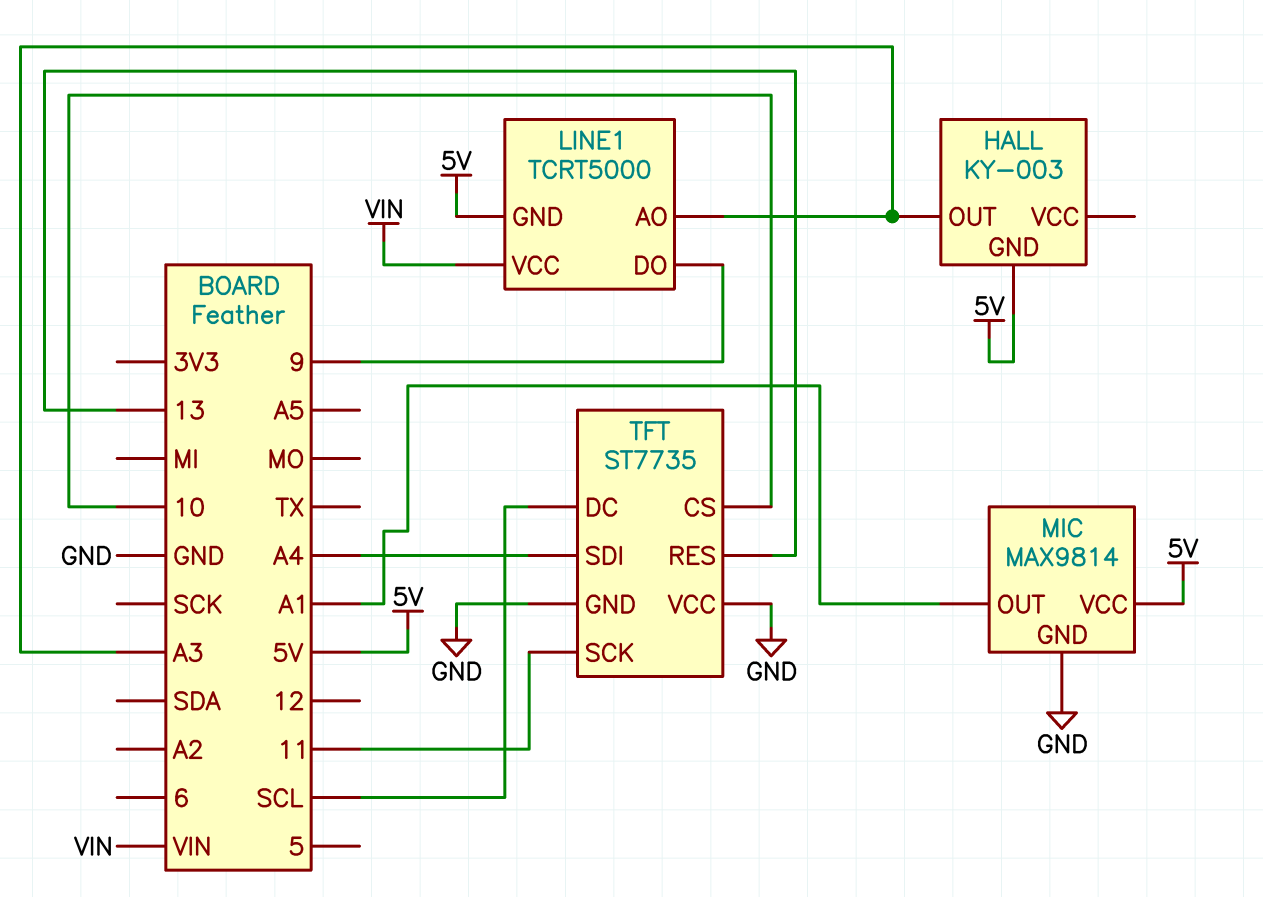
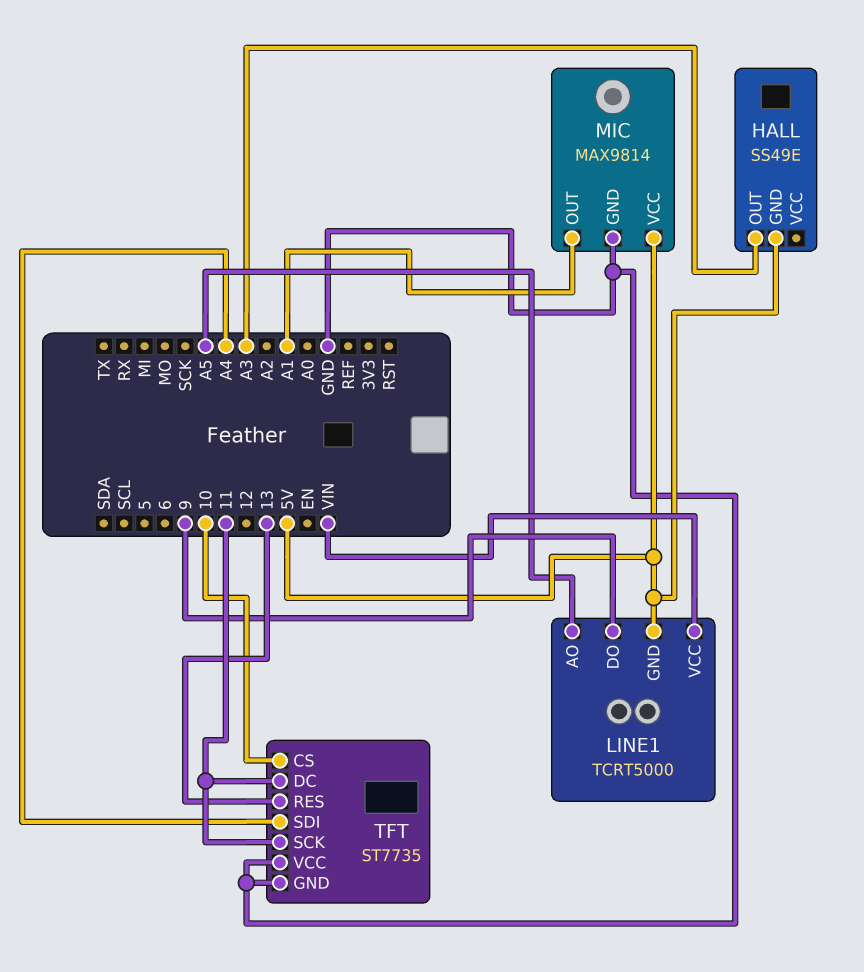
HALL: KY-003 -> SS49E
LINE1 pin AO: A3 -> A5
TFT pin DC: SCL -> 11

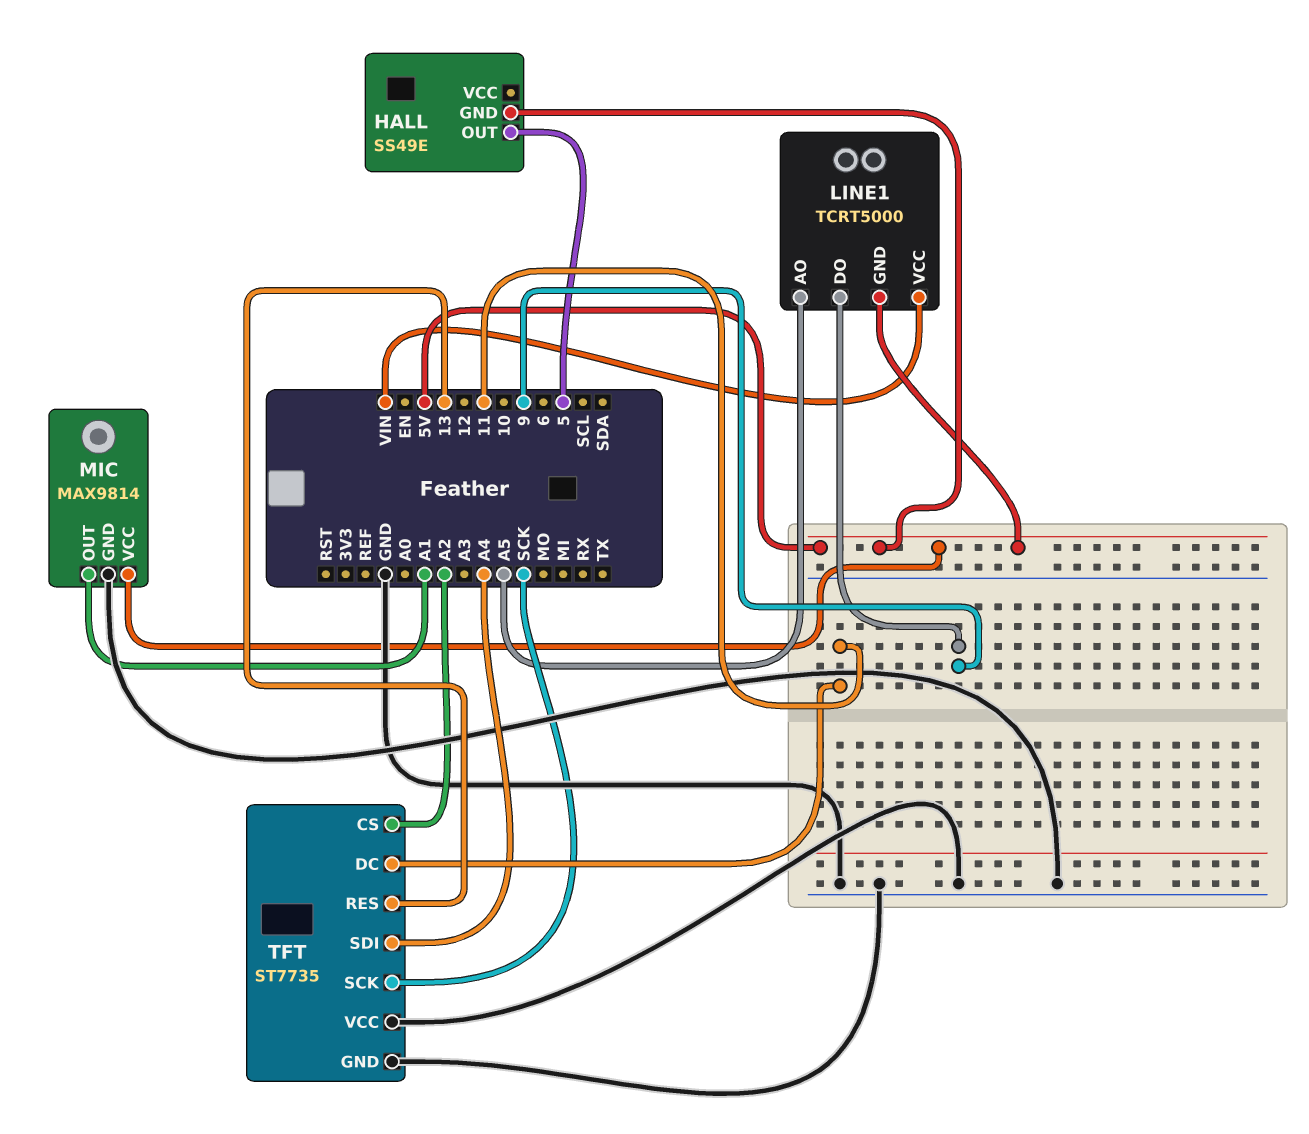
HALL pin OUT: A3 -> 5
TFT pin CS: 10 -> A2
TFT pin SCK: 11 -> SCK

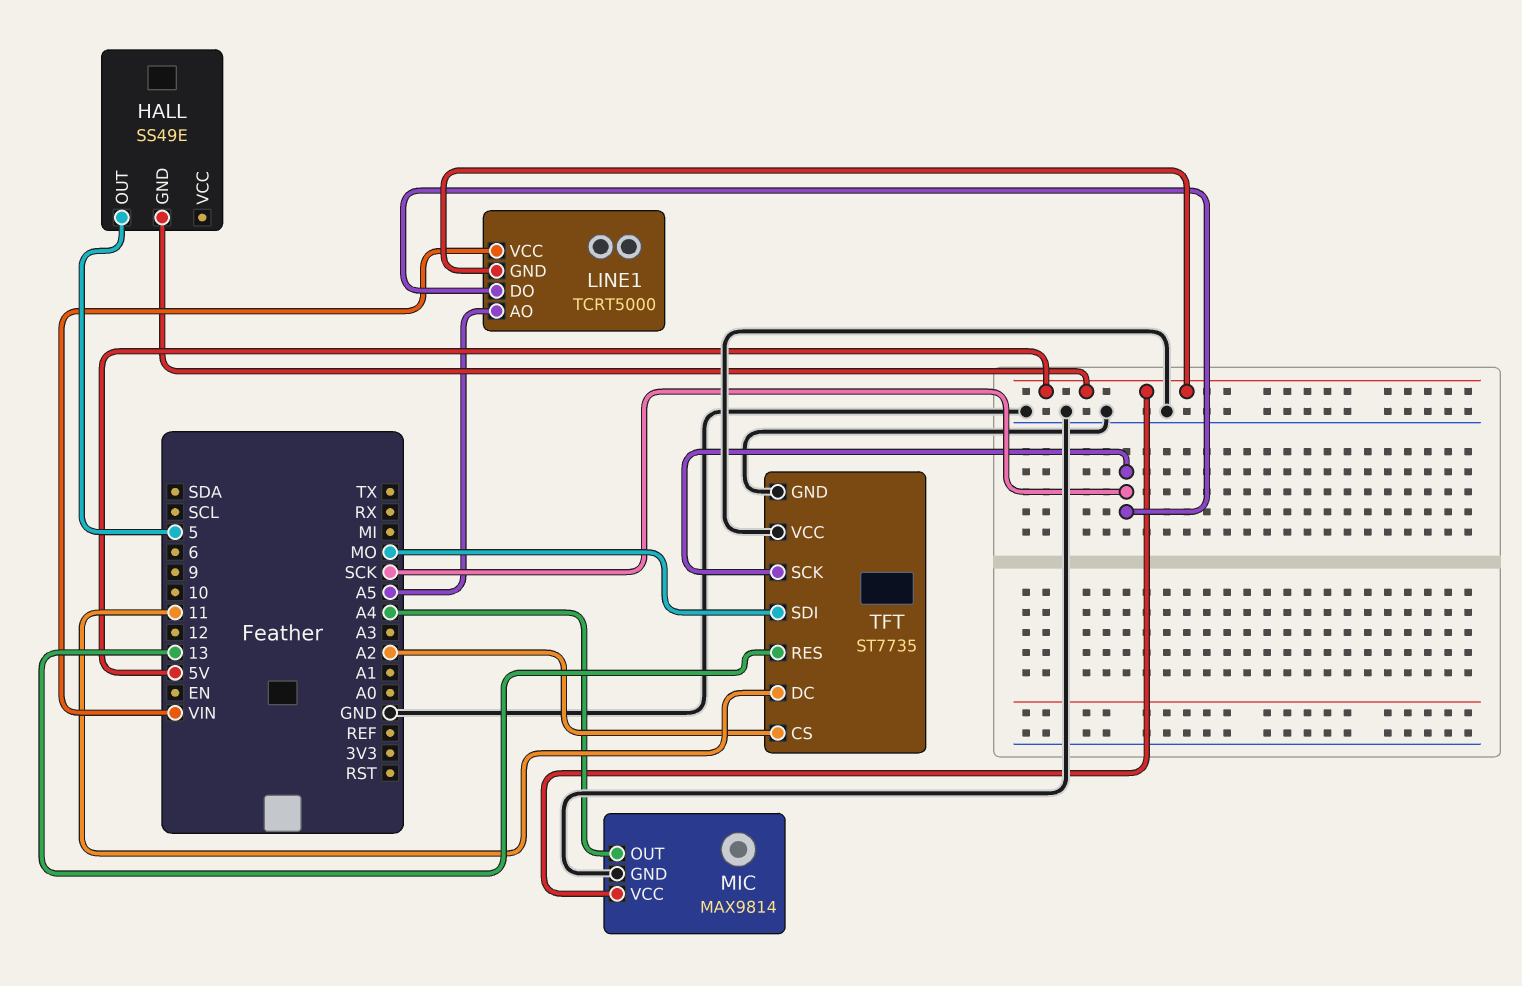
LINE1 pin DO: 9 -> SCK
MIC pin OUT: A1 -> A4
TFT pin SDI: A4 -> MO

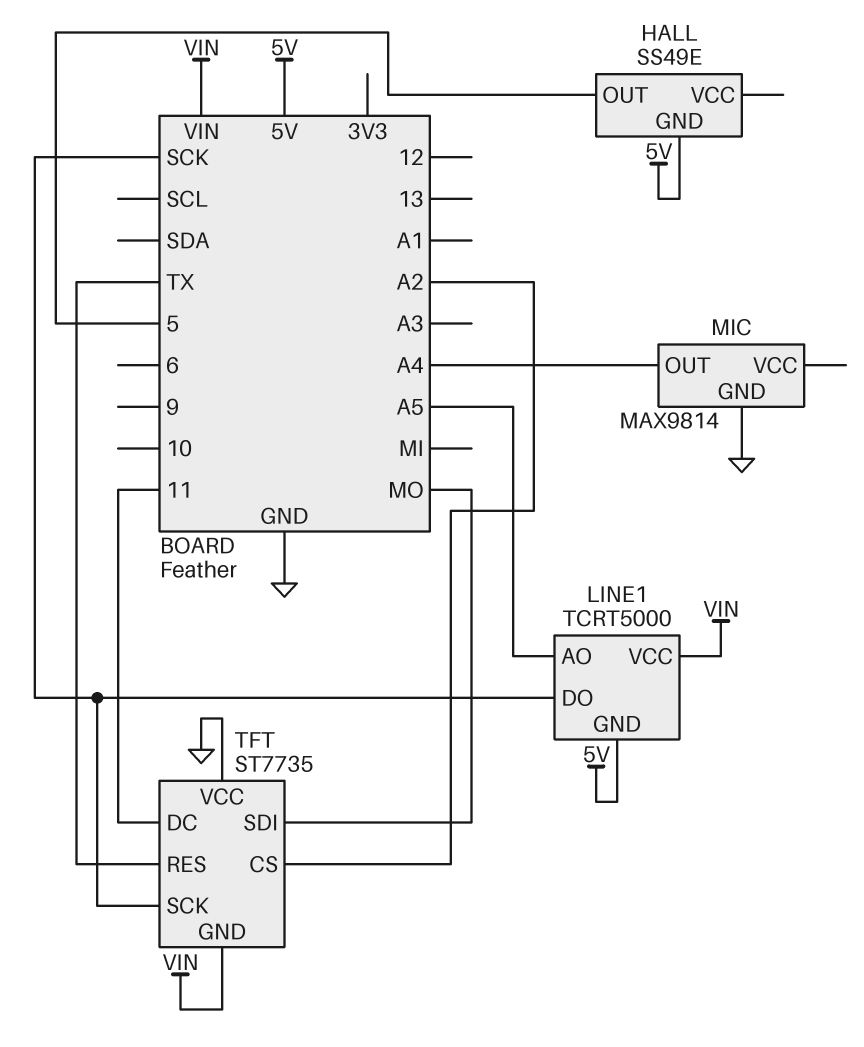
MIC pin VCC: 5V -> none
TFT pin GND: GND -> VIN
TFT pin RES: 13 -> TX

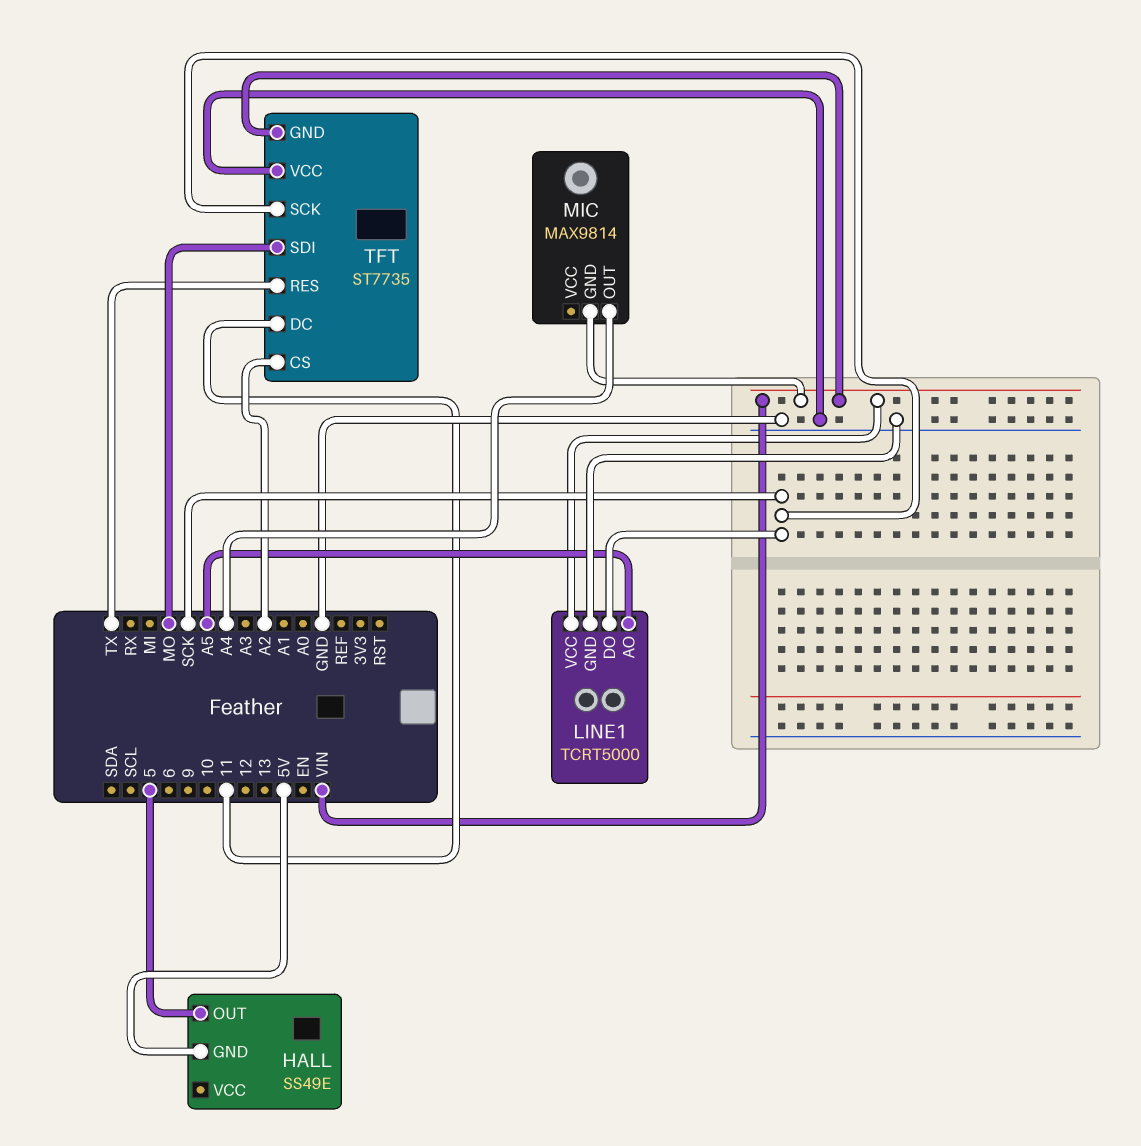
LINE1 pin GND: 5V -> GND
MIC pin GND: GND -> VIN

